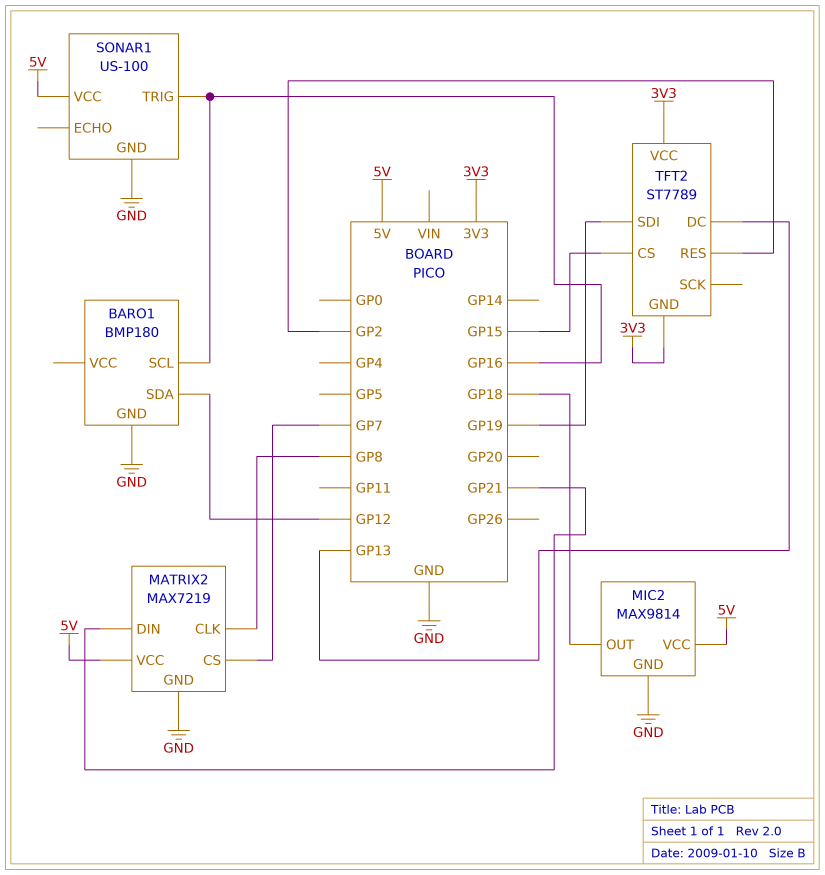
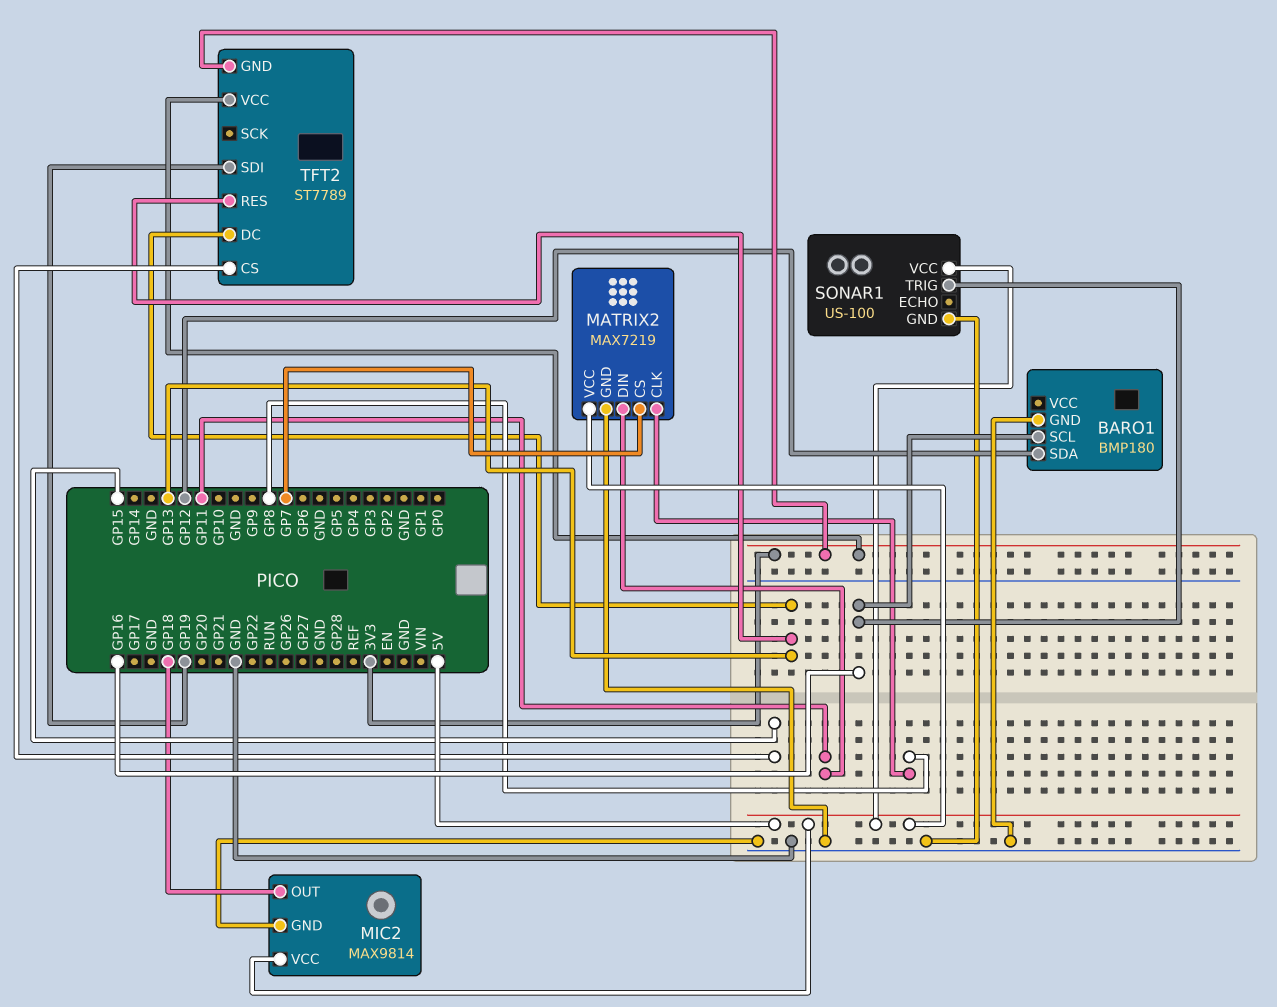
MATRIX2 pin DIN: GP21 -> GP11
TFT2 pin RES: GP2 -> GP13

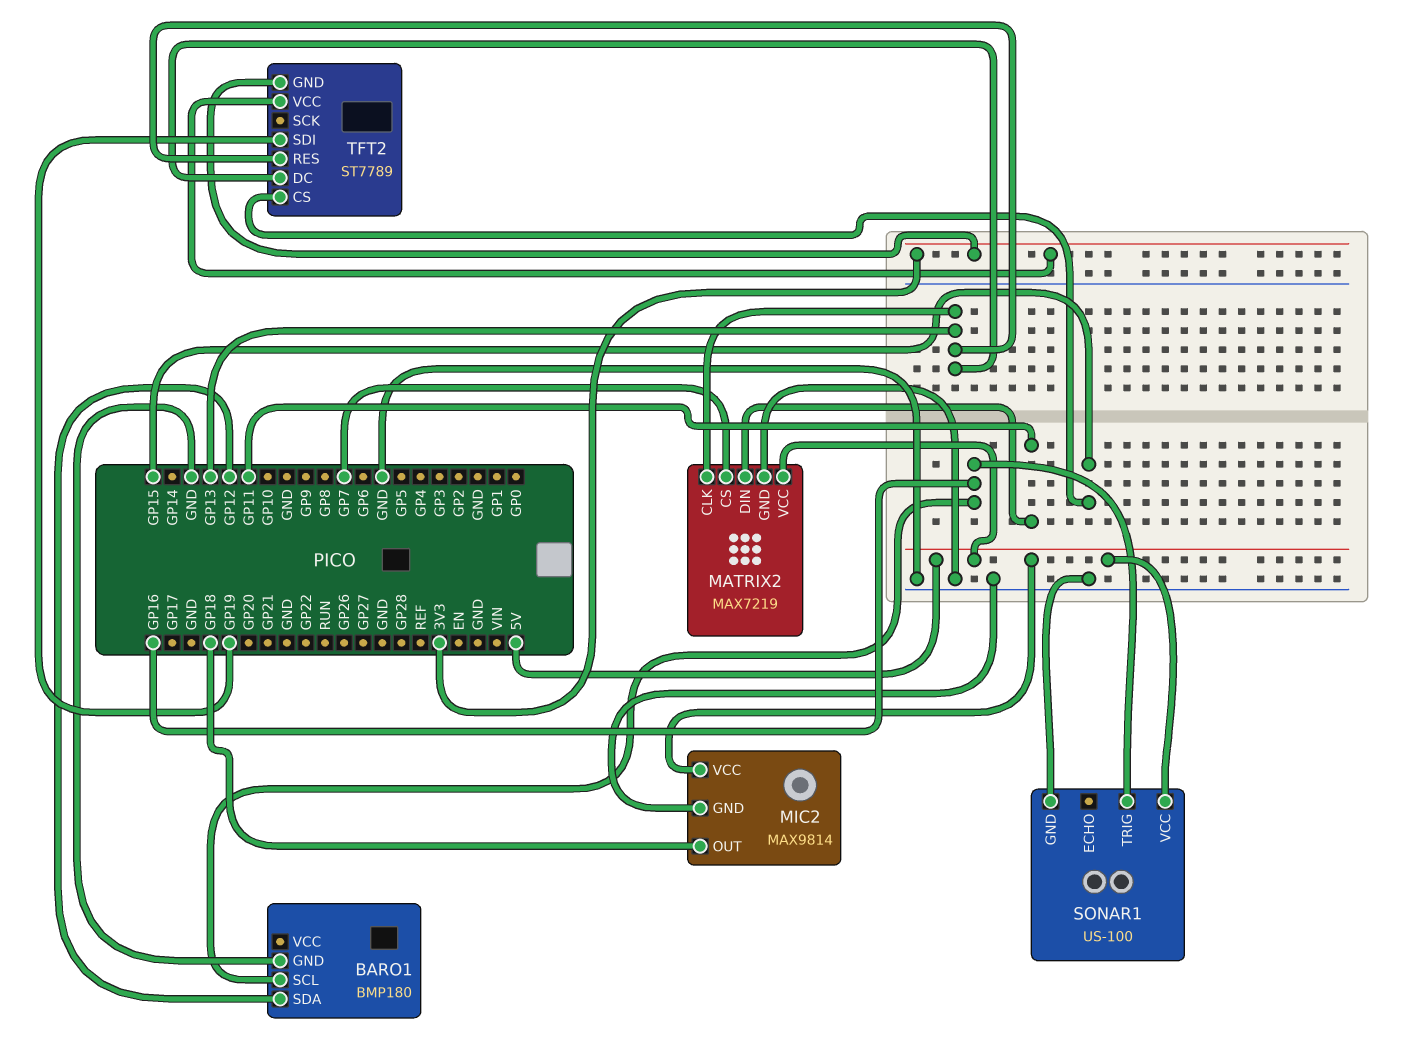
MATRIX2 pin CLK: GP8 -> GP13

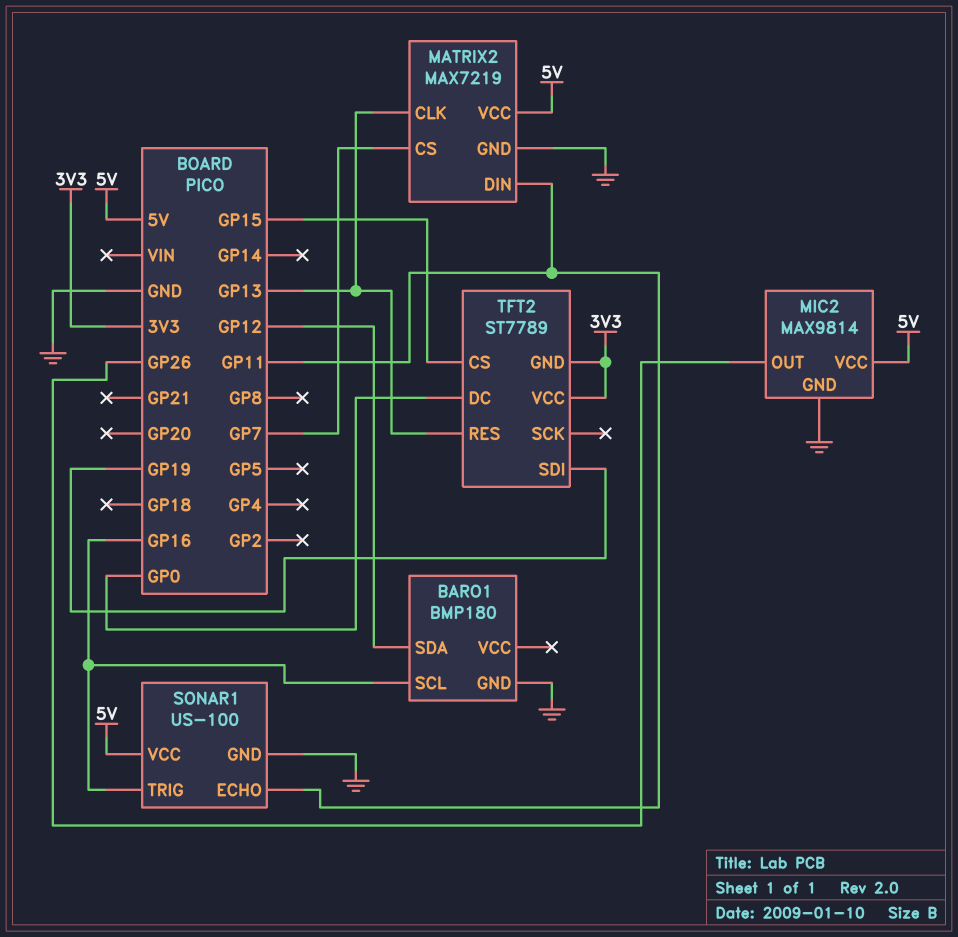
MIC2 pin OUT: GP18 -> GP26
SONAR1 pin ECHO: none -> GP11
TFT2 pin DC: GP13 -> GP0

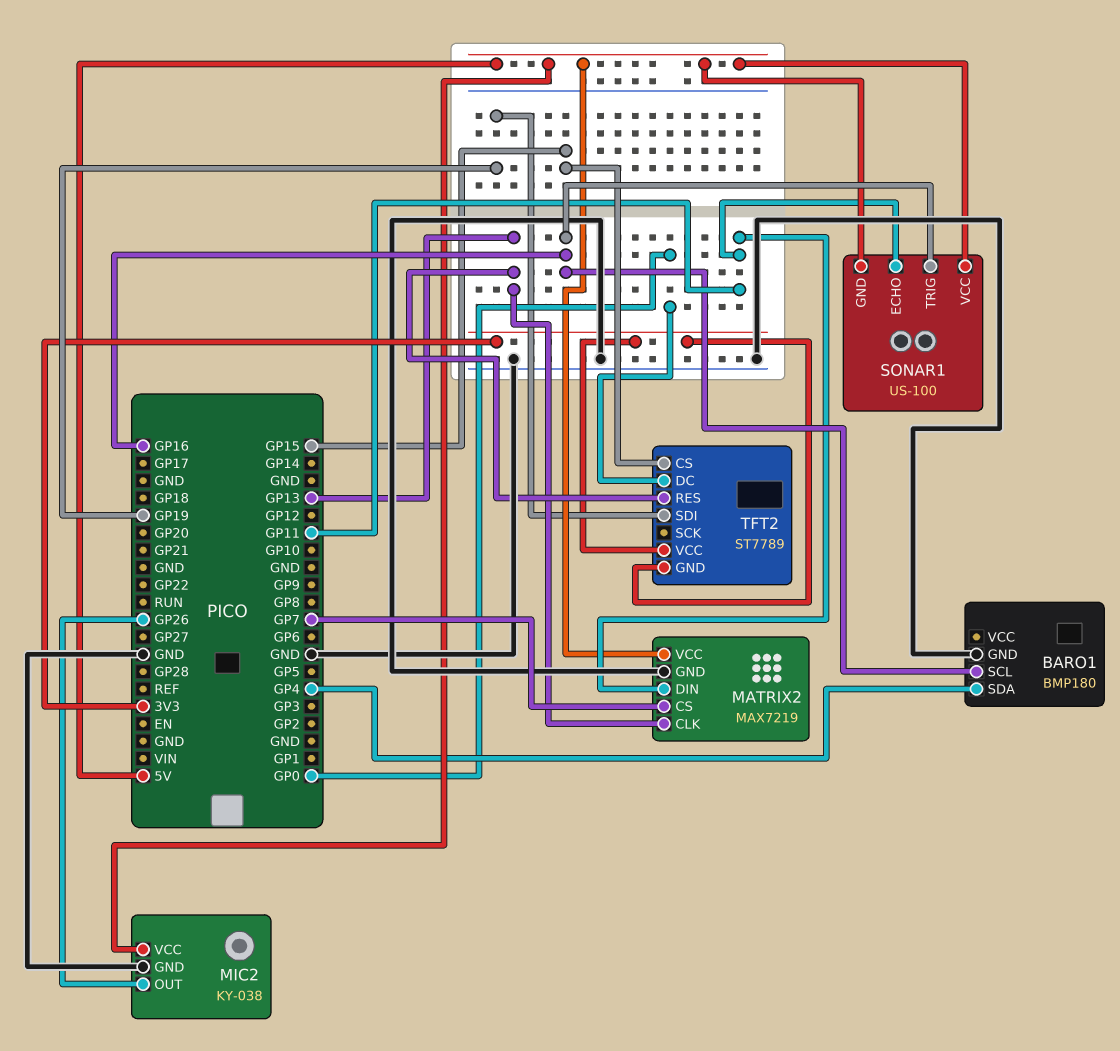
BARO1 pin SDA: GP12 -> GP4
MIC2: MAX9814 -> KY-038
SONAR1 pin GND: GND -> 5V

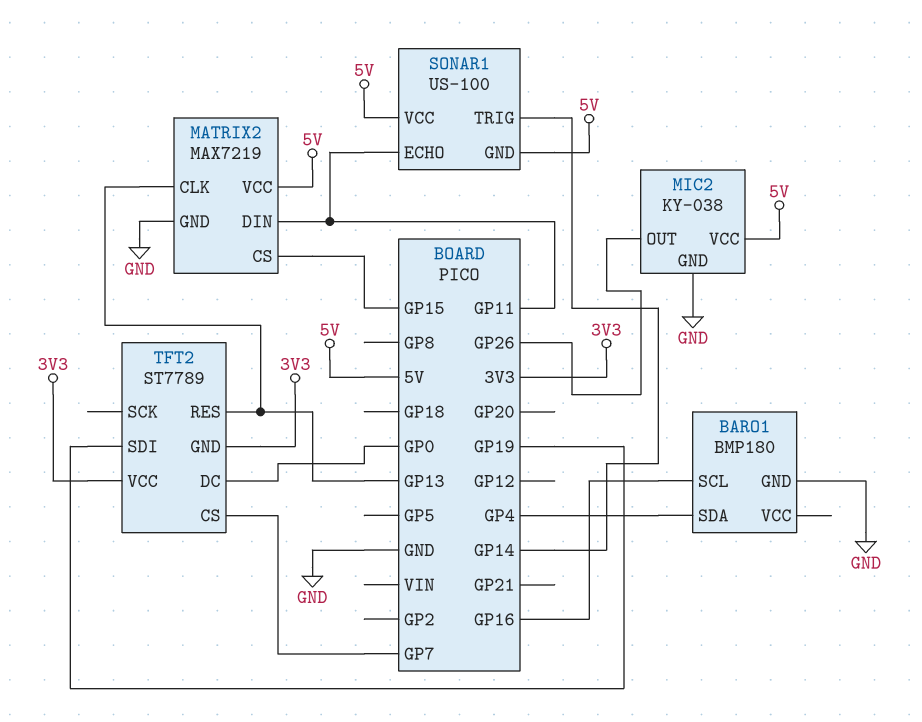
MATRIX2 pin CS: GP7 -> GP15
SONAR1 pin TRIG: GP16 -> GP14
TFT2 pin CS: GP15 -> GP7

